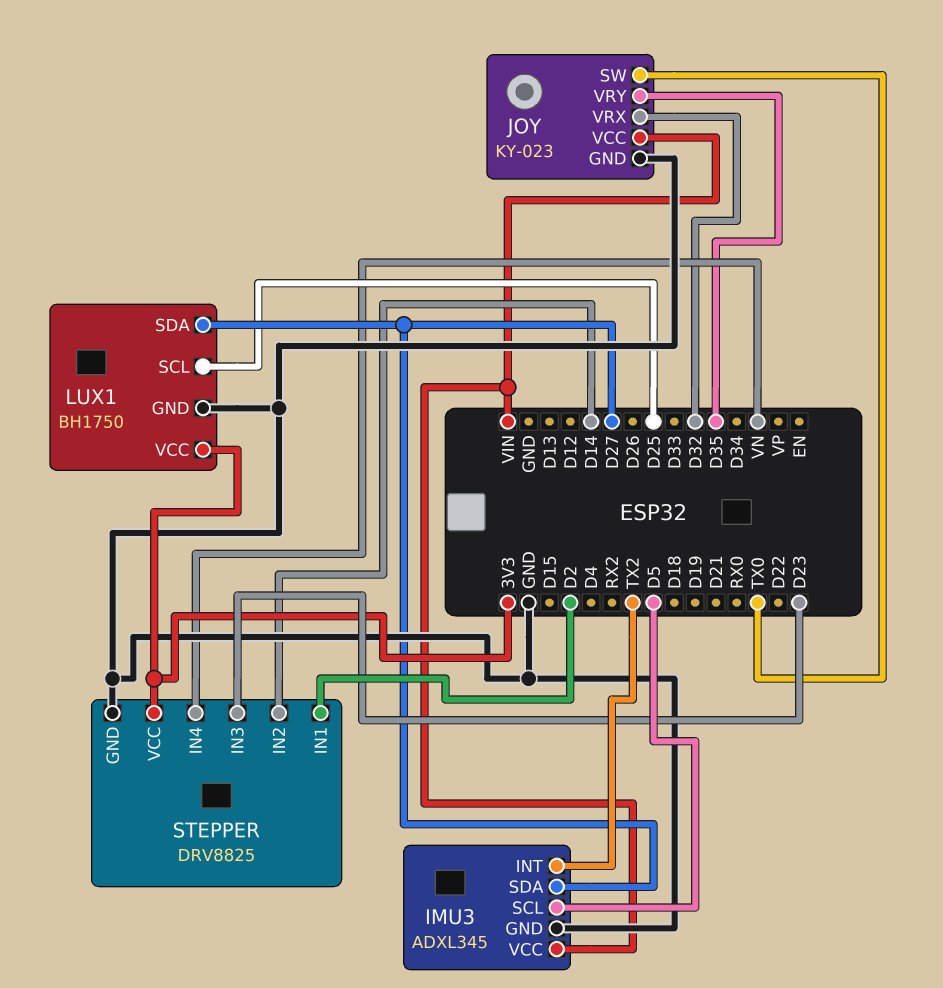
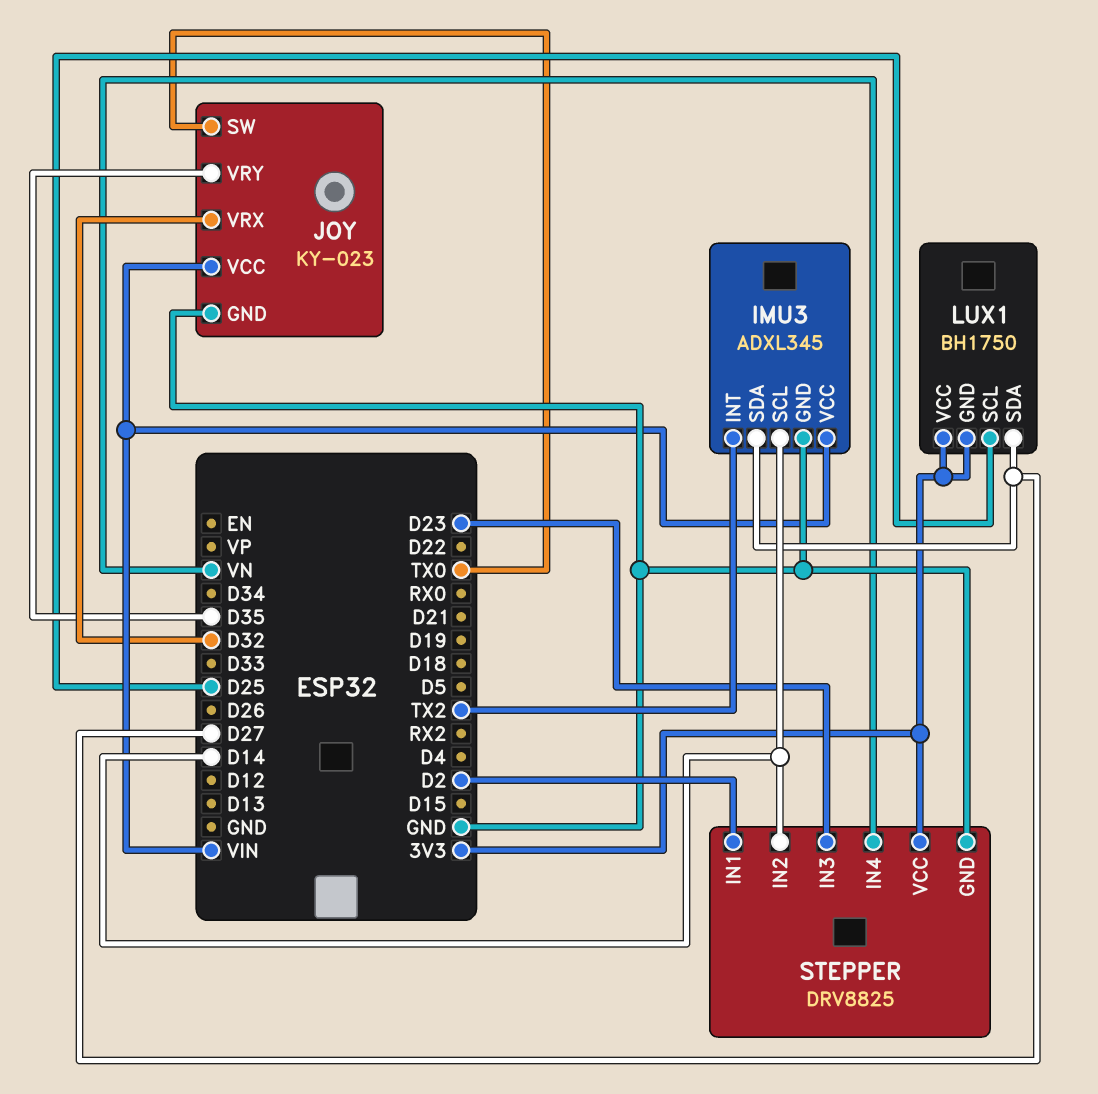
IMU3 pin SCL: D5 -> D14
LUX1 pin GND: GND -> 3V3

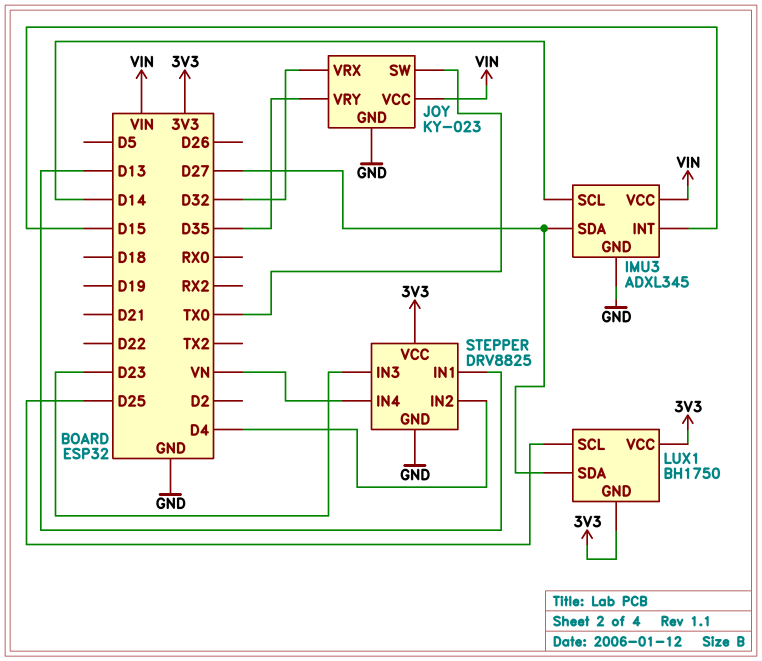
IMU3 pin INT: TX2 -> D15
STEPPER pin IN1: D2 -> D13
STEPPER pin IN2: D14 -> D4

